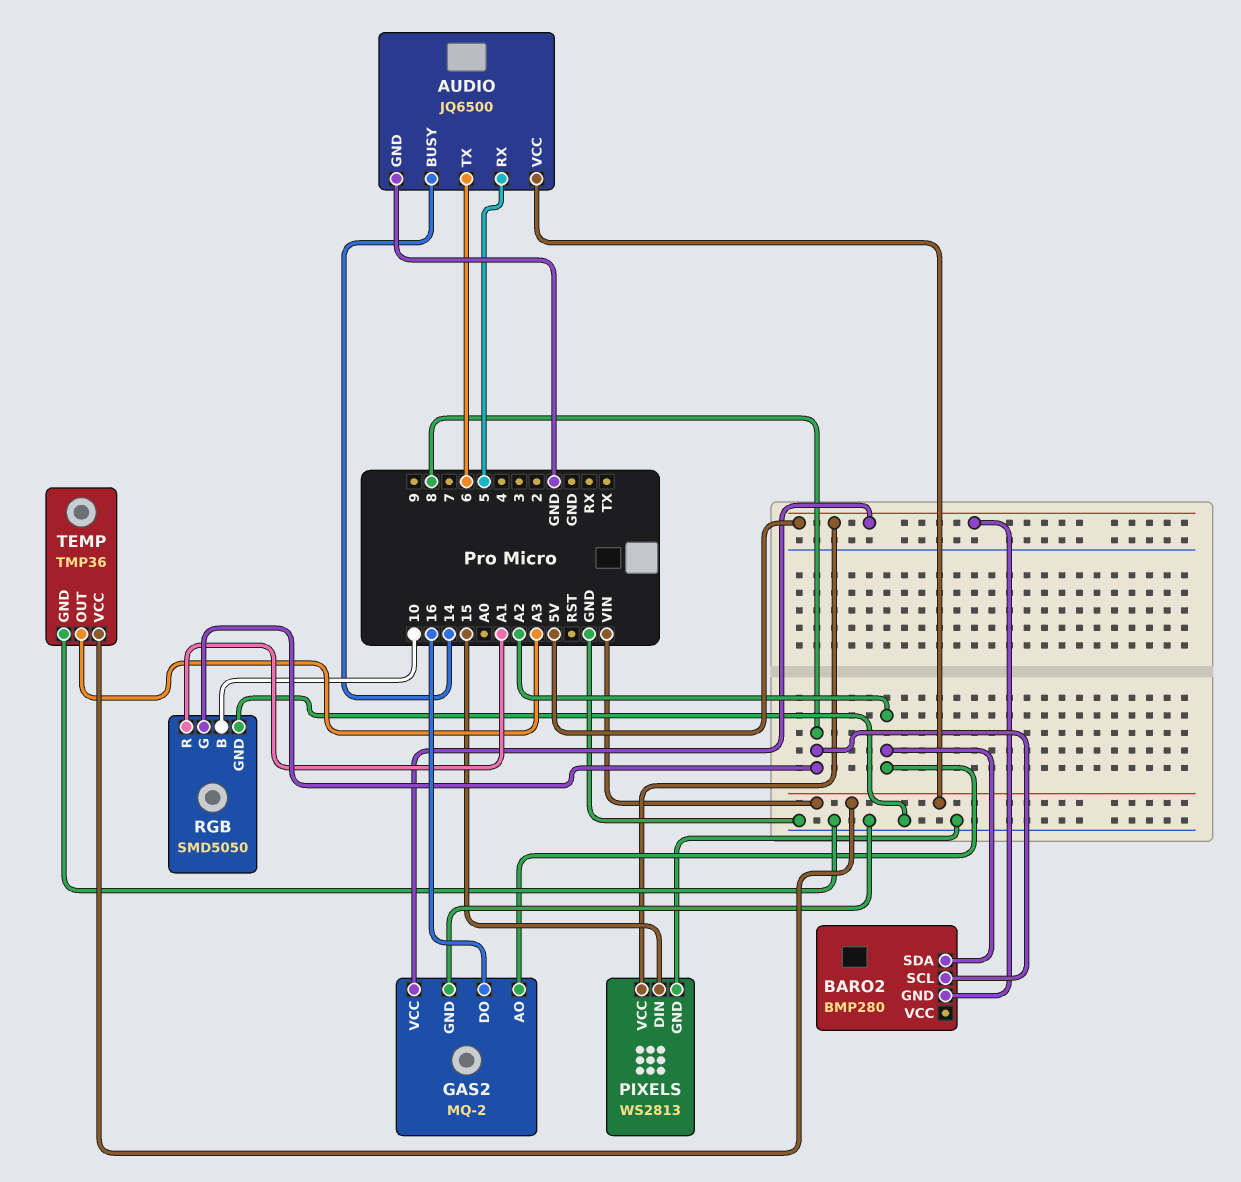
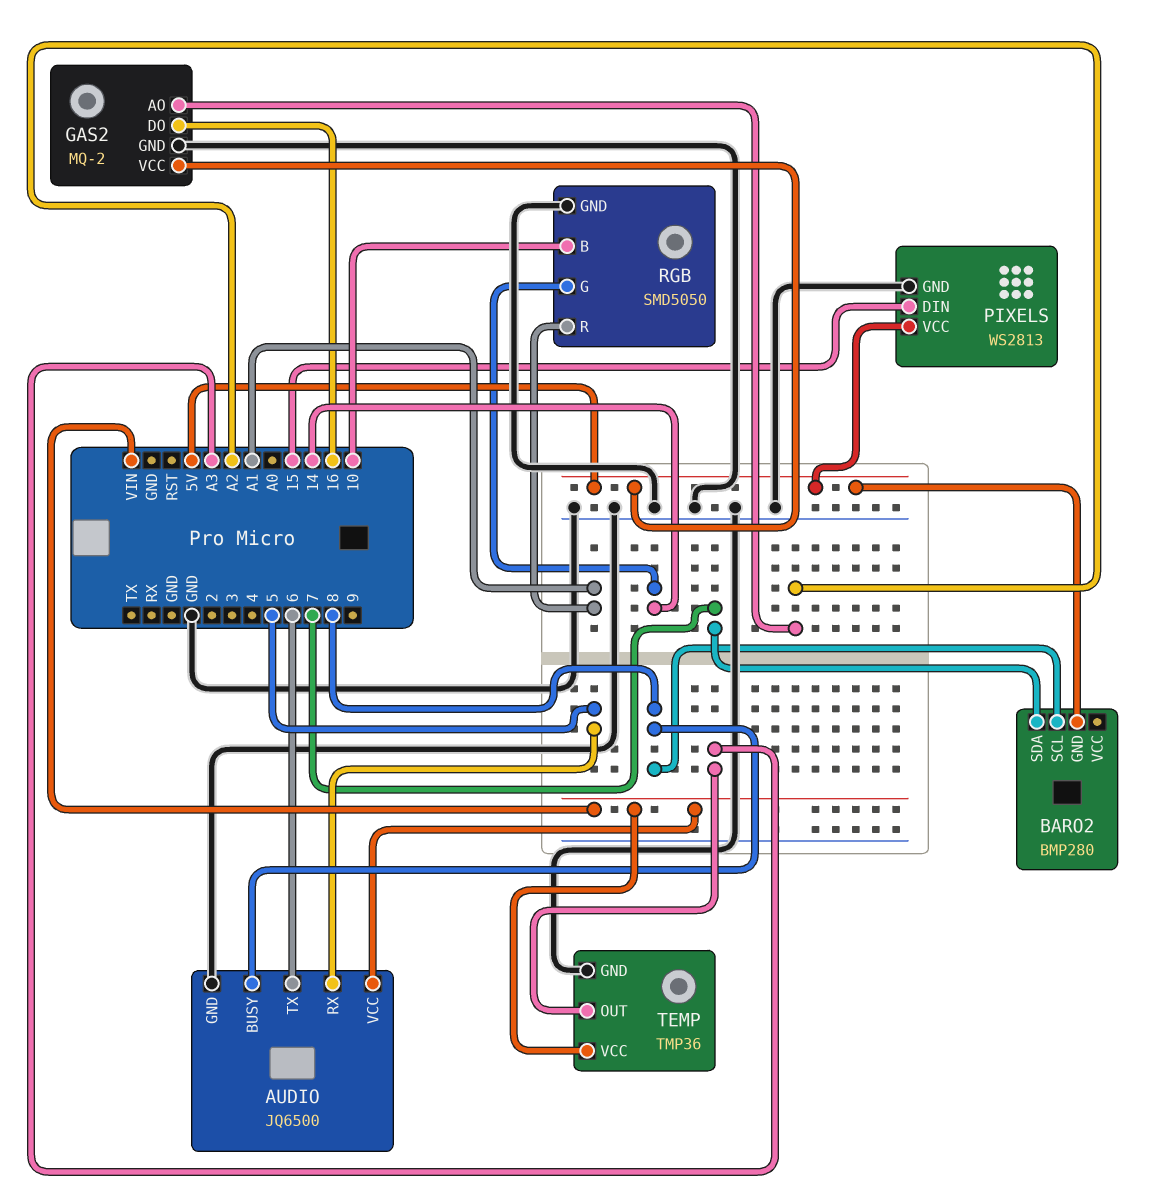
AUDIO pin BUSY: 14 -> 8
BARO2 pin SDA: A2 -> 7
RGB pin G: 8 -> 14

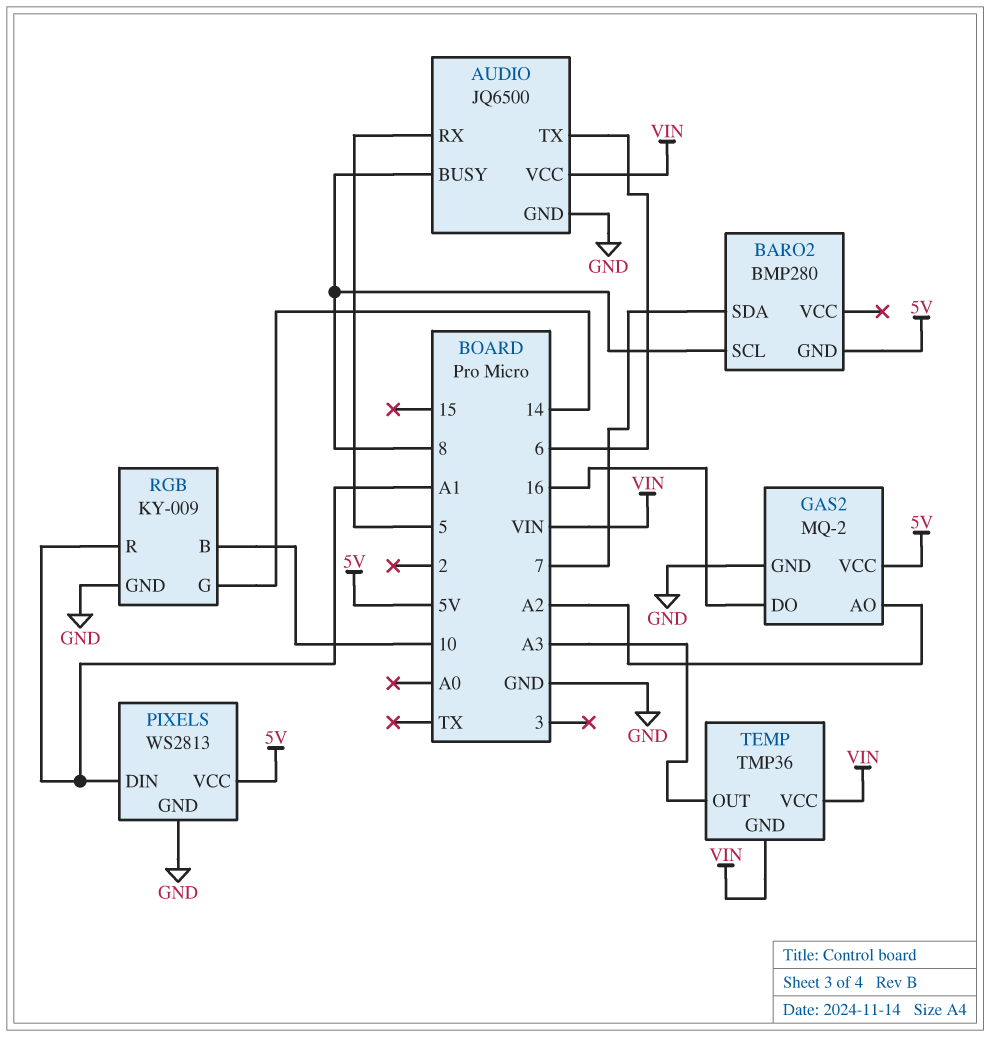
PIXELS pin DIN: 15 -> A1
RGB: SMD5050 -> KY-009
TEMP pin GND: GND -> VIN

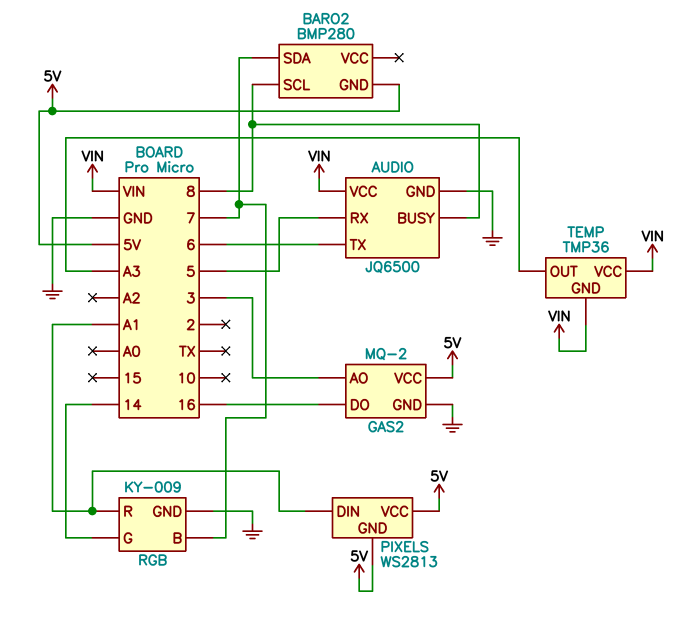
GAS2 pin AO: A2 -> 3
PIXELS pin GND: GND -> 5V
RGB pin B: 10 -> 7

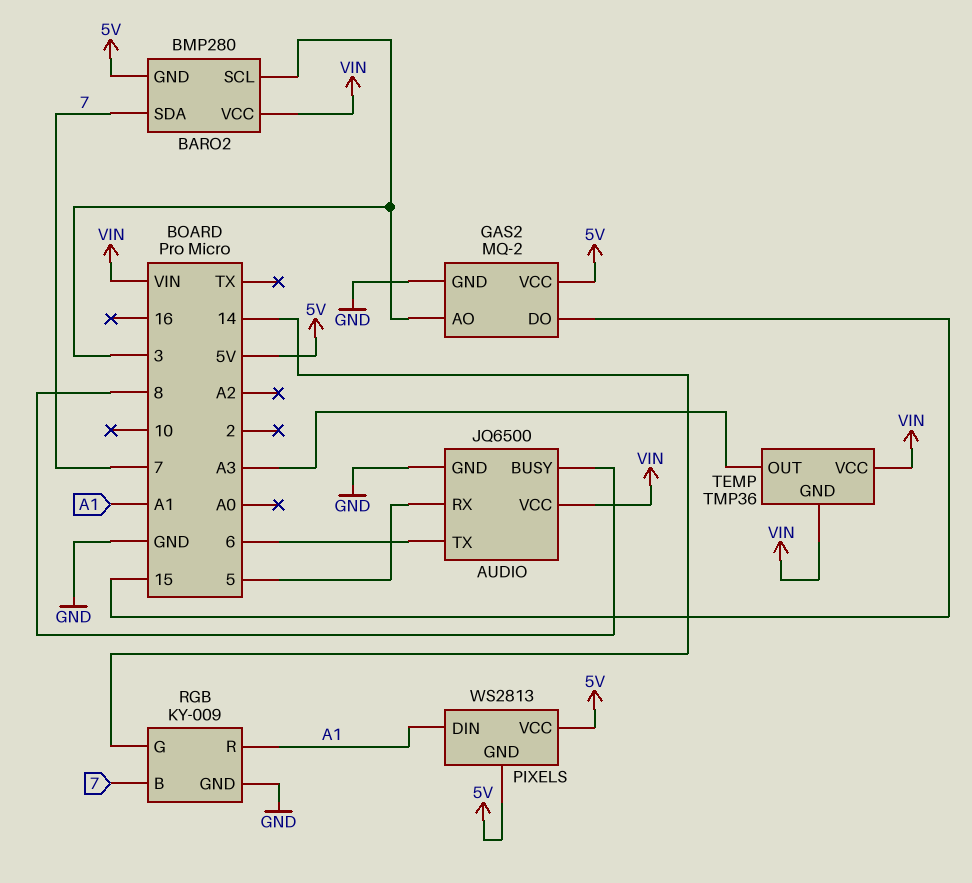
BARO2 pin SCL: 8 -> 3
BARO2 pin VCC: none -> VIN
GAS2 pin DO: 16 -> 15

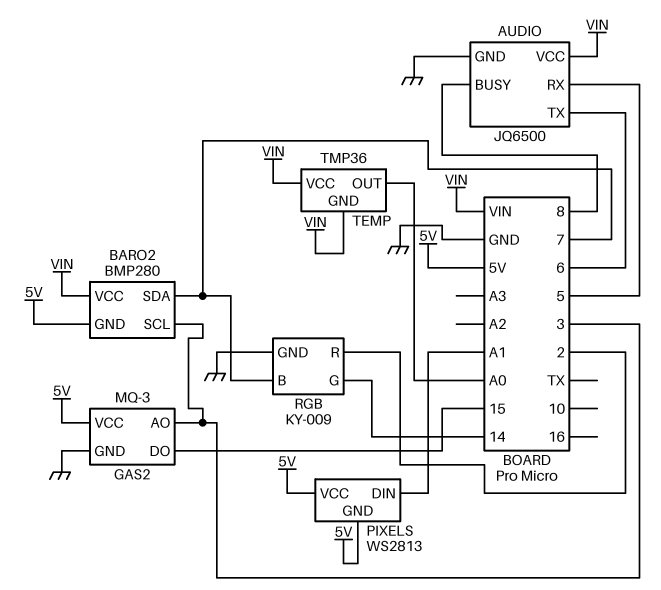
GAS2: MQ-2 -> MQ-3
RGB pin R: A1 -> 2
TEMP pin OUT: A3 -> A0

